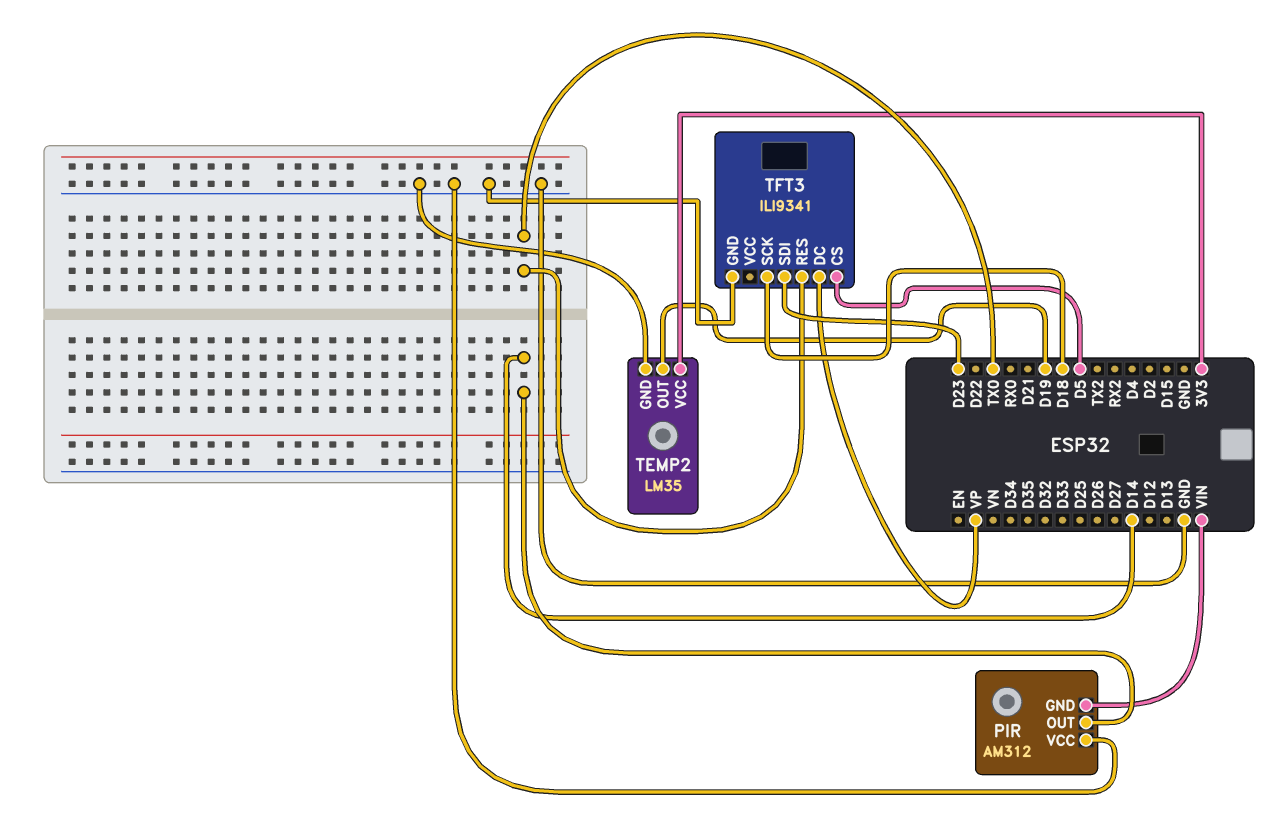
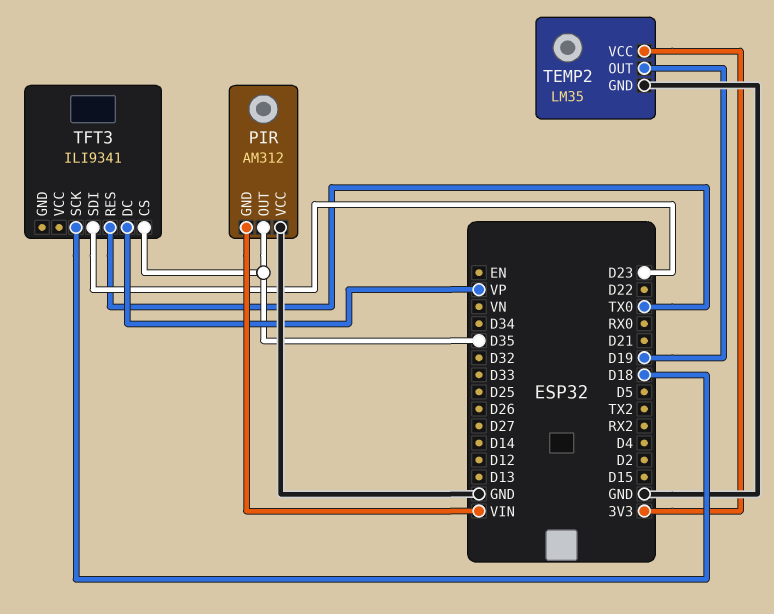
PIR pin OUT: D14 -> D35
TFT3 pin CS: D5 -> D35
TFT3 pin GND: GND -> none

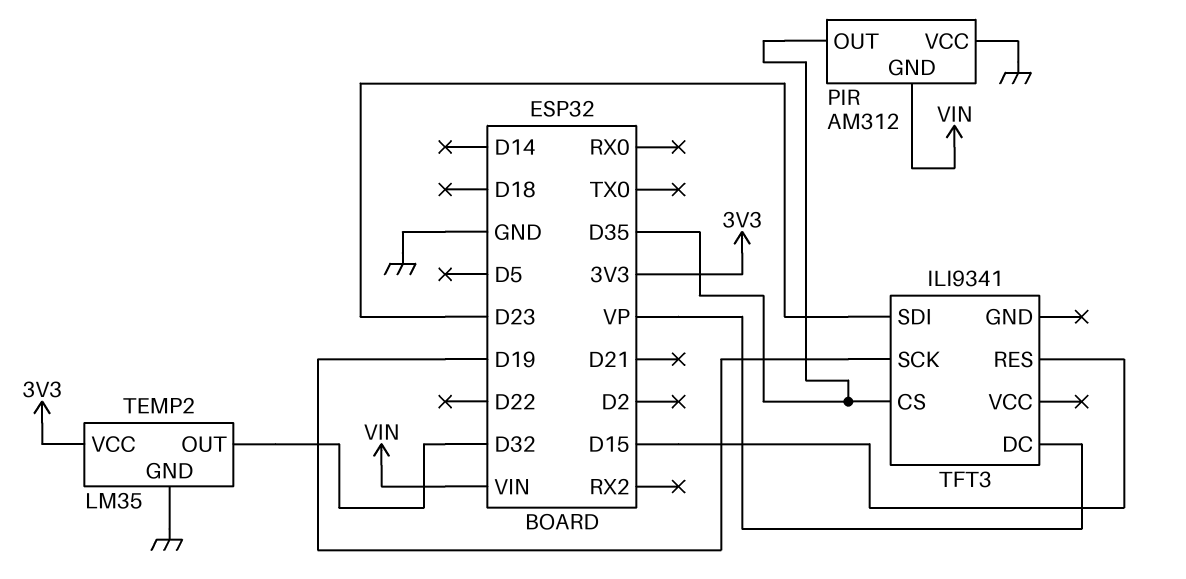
TEMP2 pin OUT: D19 -> D32
TFT3 pin RES: TX0 -> D15
TFT3 pin SCK: D18 -> D19

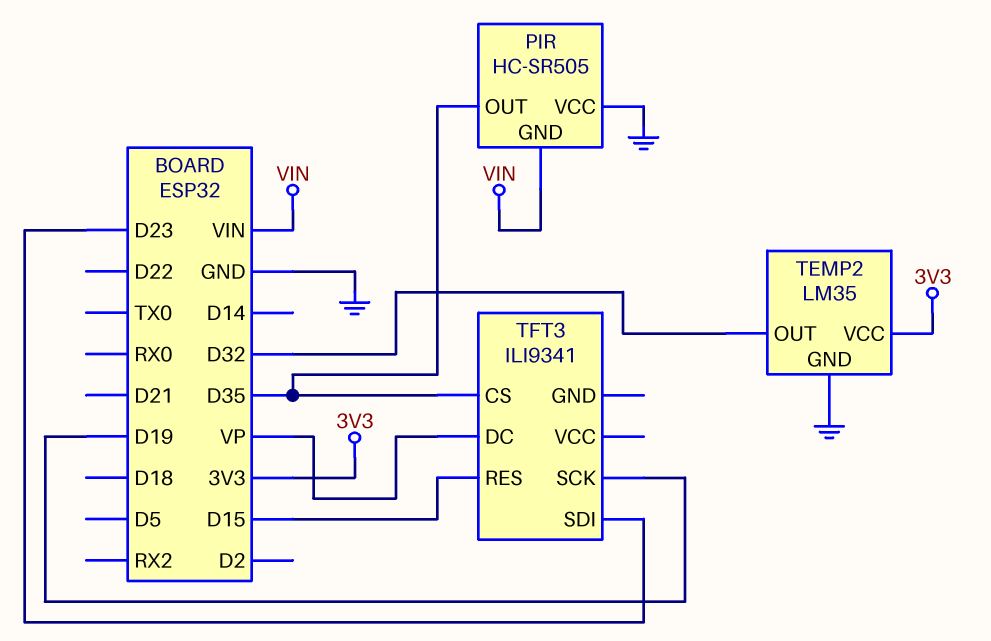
PIR: AM312 -> HC-SR505

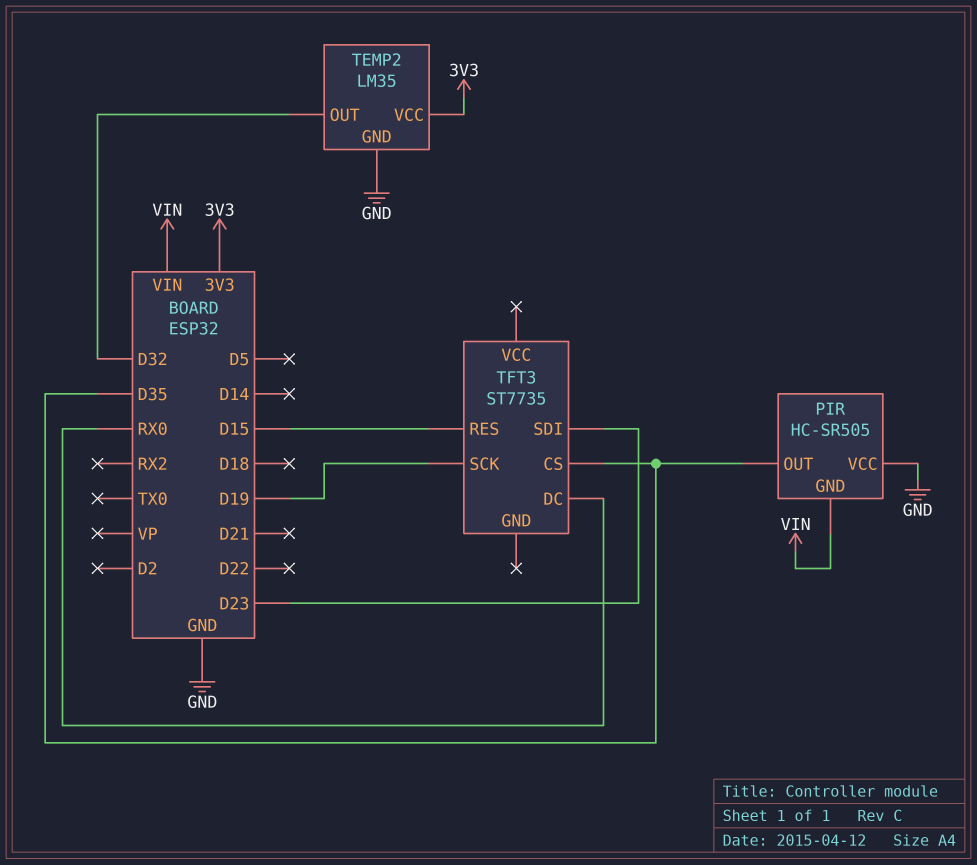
TFT3: ILI9341 -> ST7735
TFT3 pin DC: VP -> RX0

